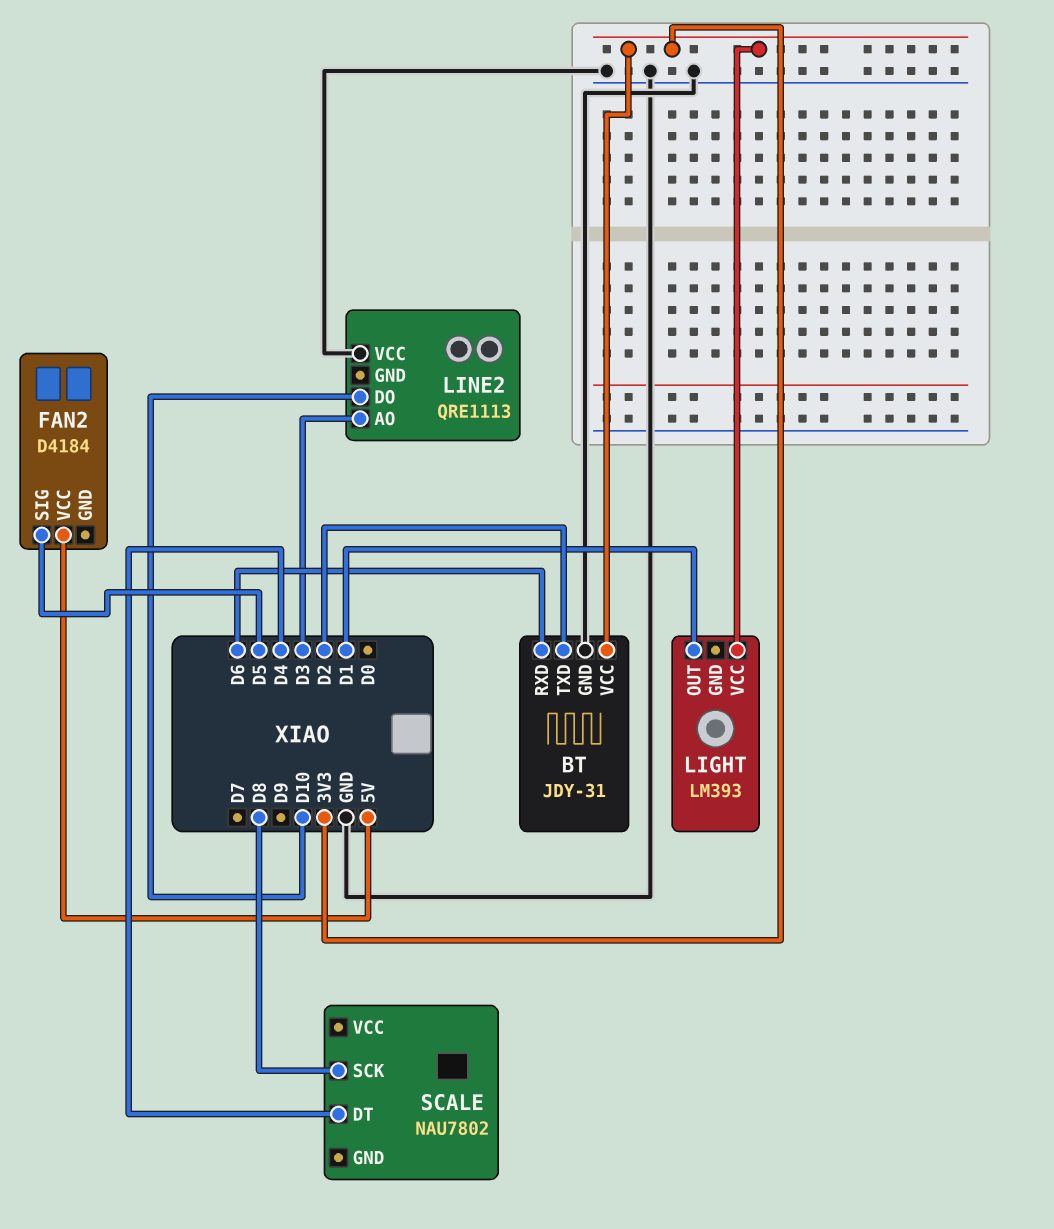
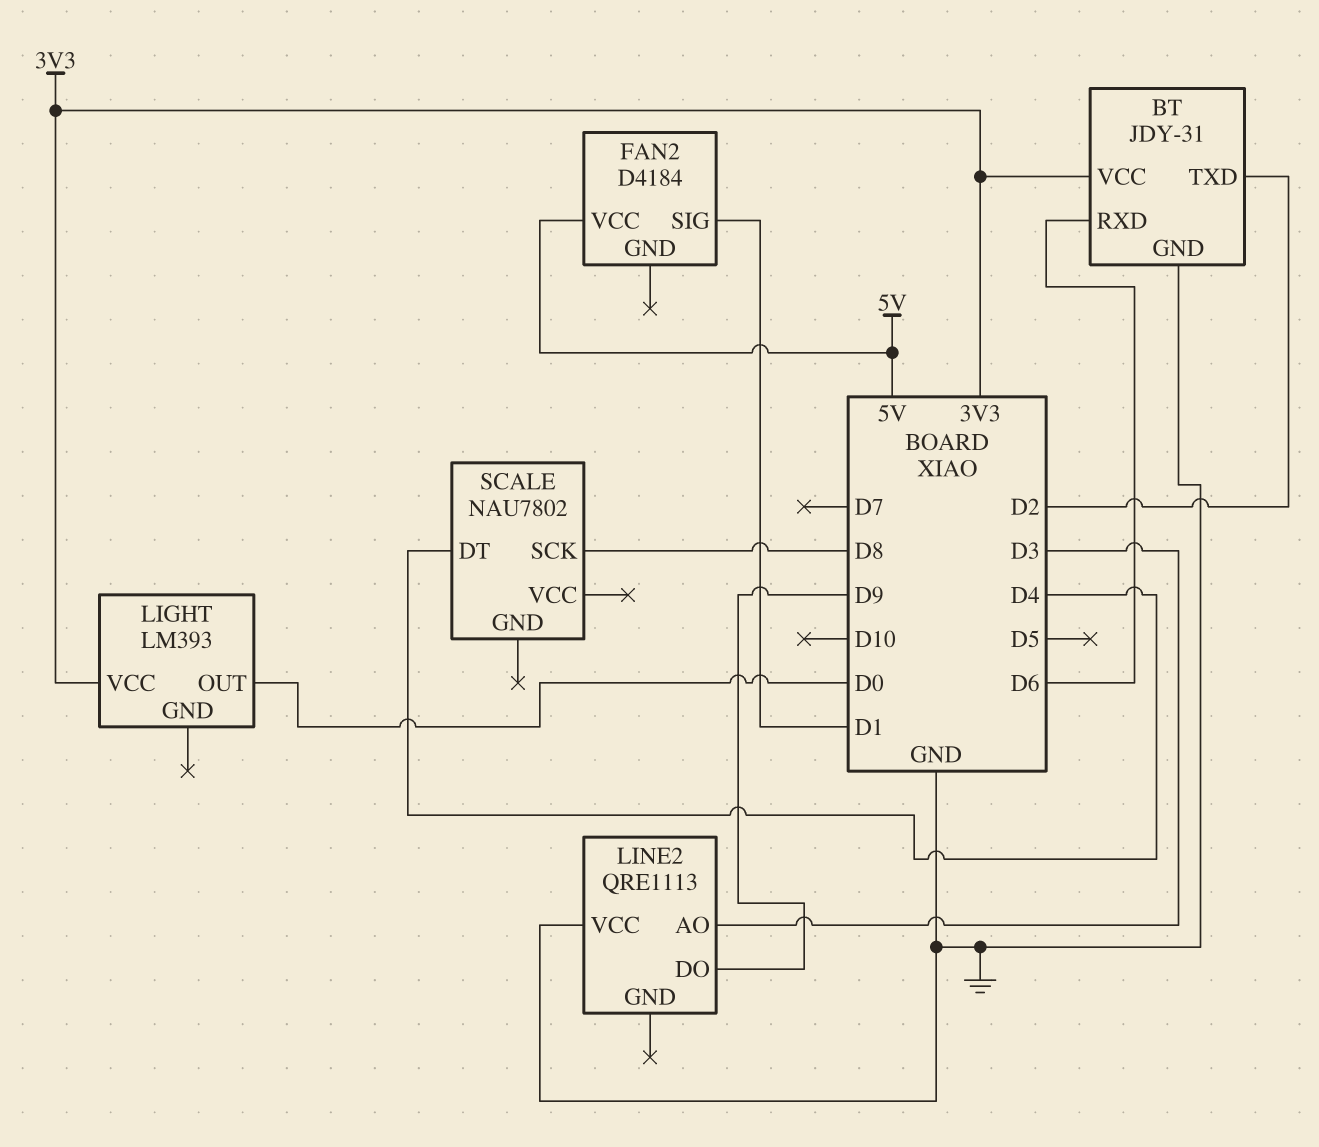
FAN2 pin SIG: D5 -> D1
LIGHT pin OUT: D1 -> D0
LINE2 pin DO: D10 -> D9

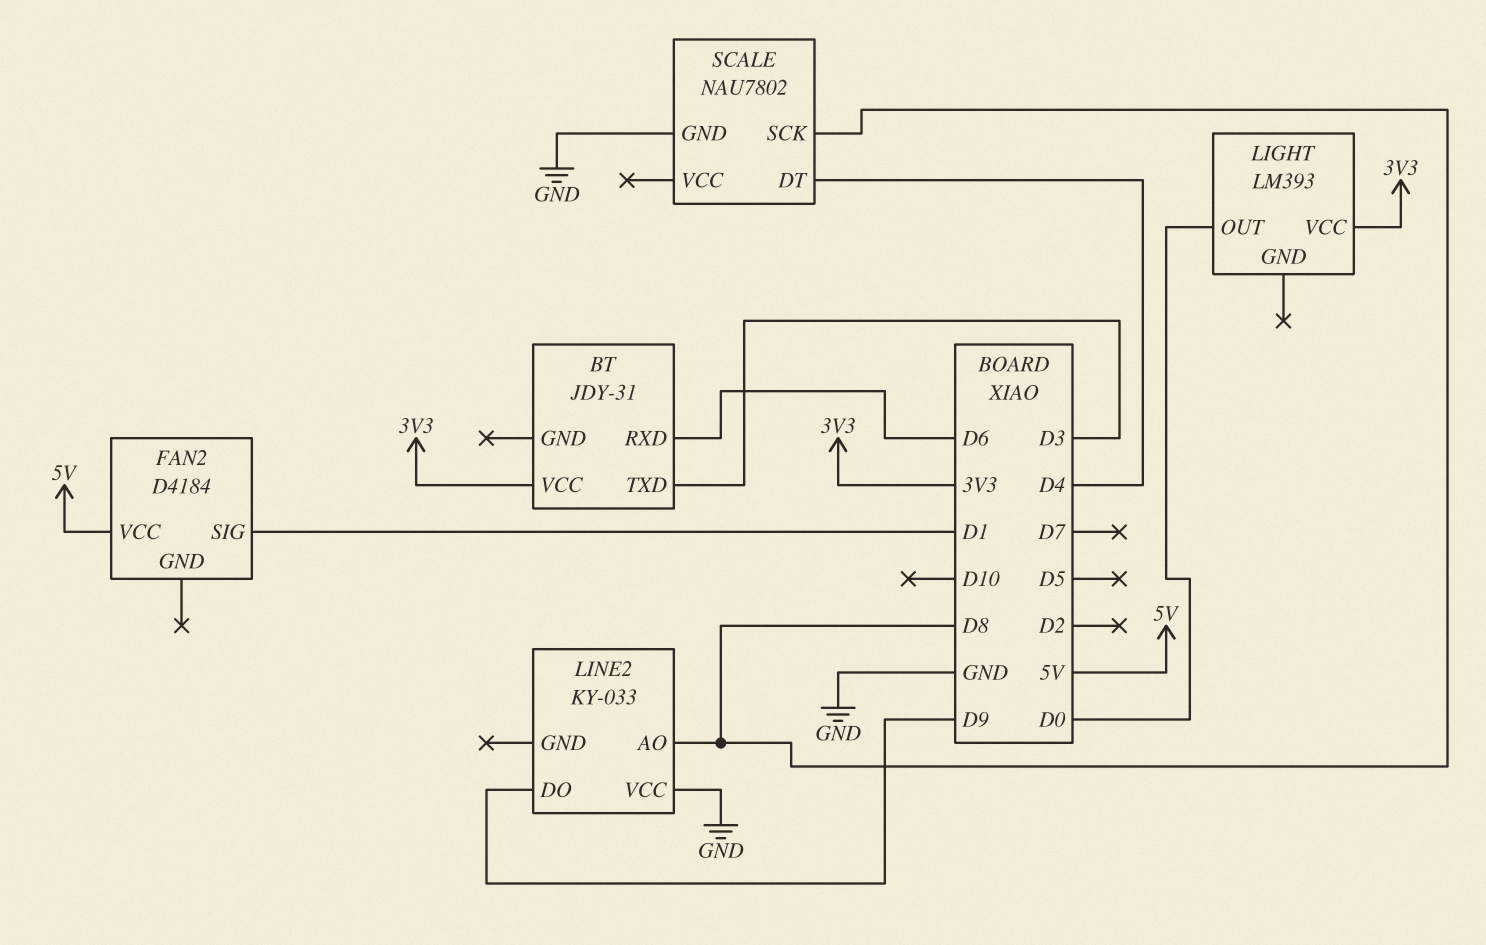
BT pin GND: GND -> none
BT pin TXD: D2 -> D3
LINE2: QRE1113 -> KY-033
LINE2 pin AO: D3 -> D8
SCALE pin GND: none -> GND

